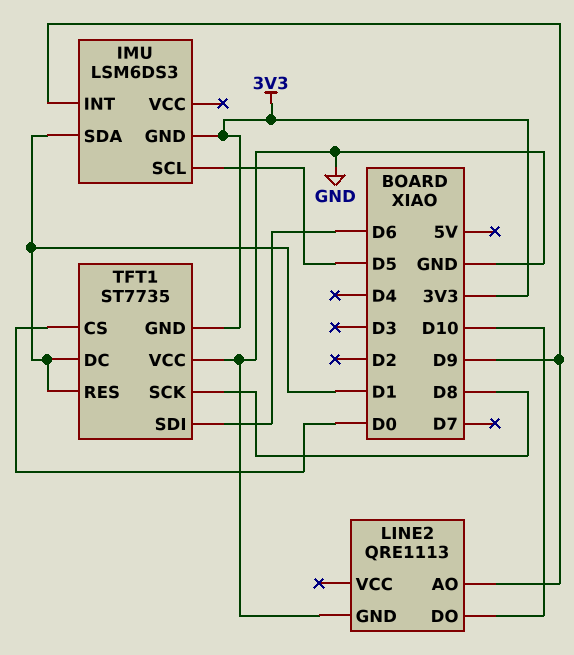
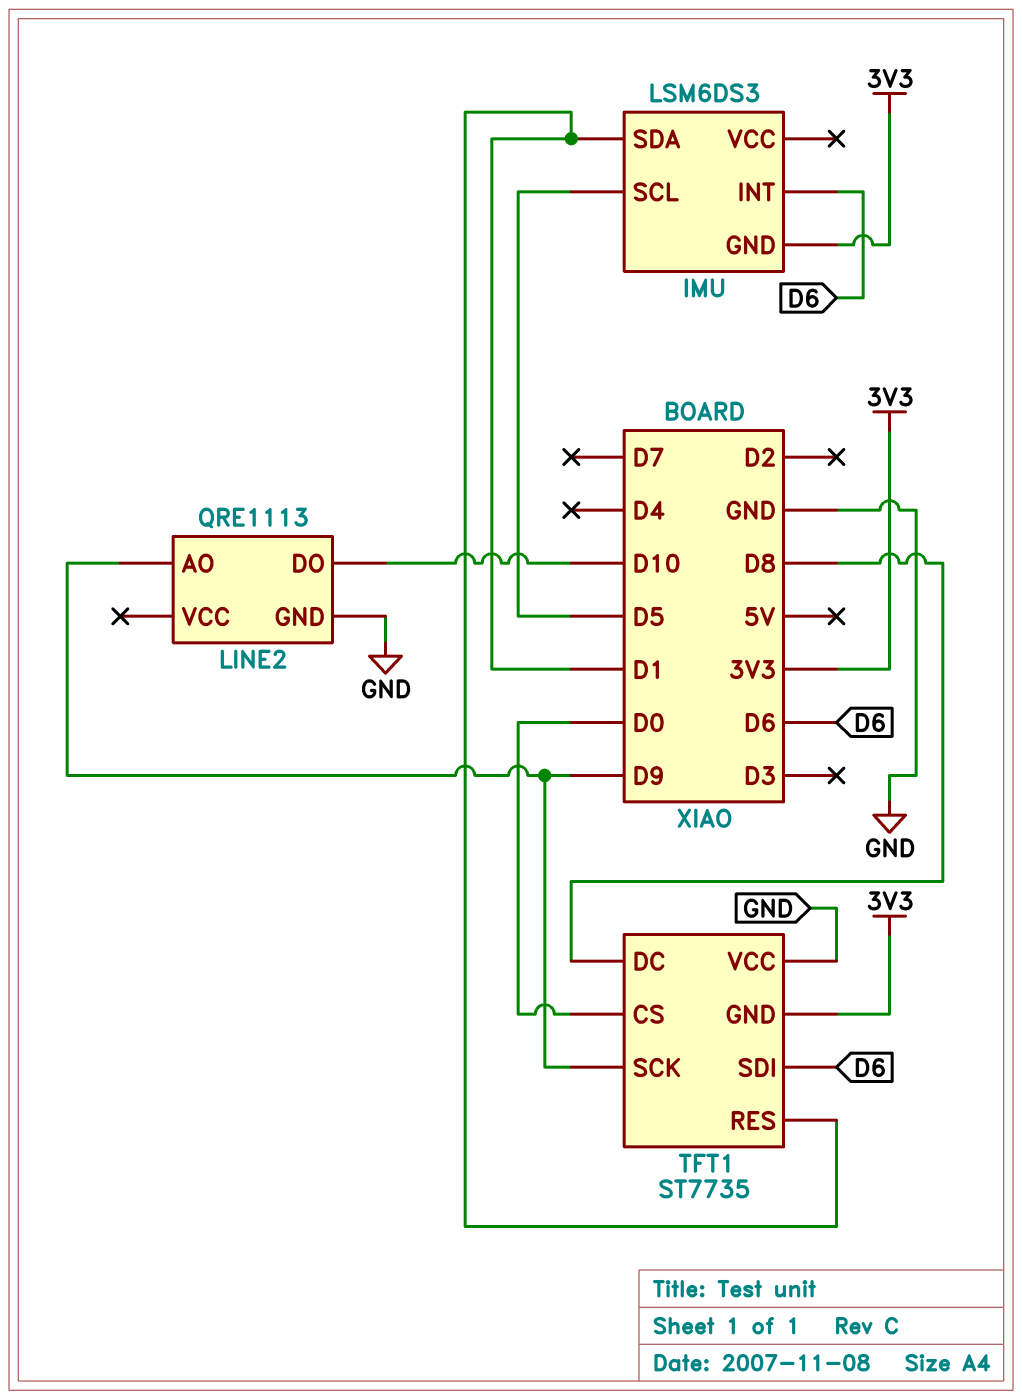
IMU pin INT: D9 -> D6
TFT1 pin DC: D1 -> D8
TFT1 pin SCK: D8 -> D9

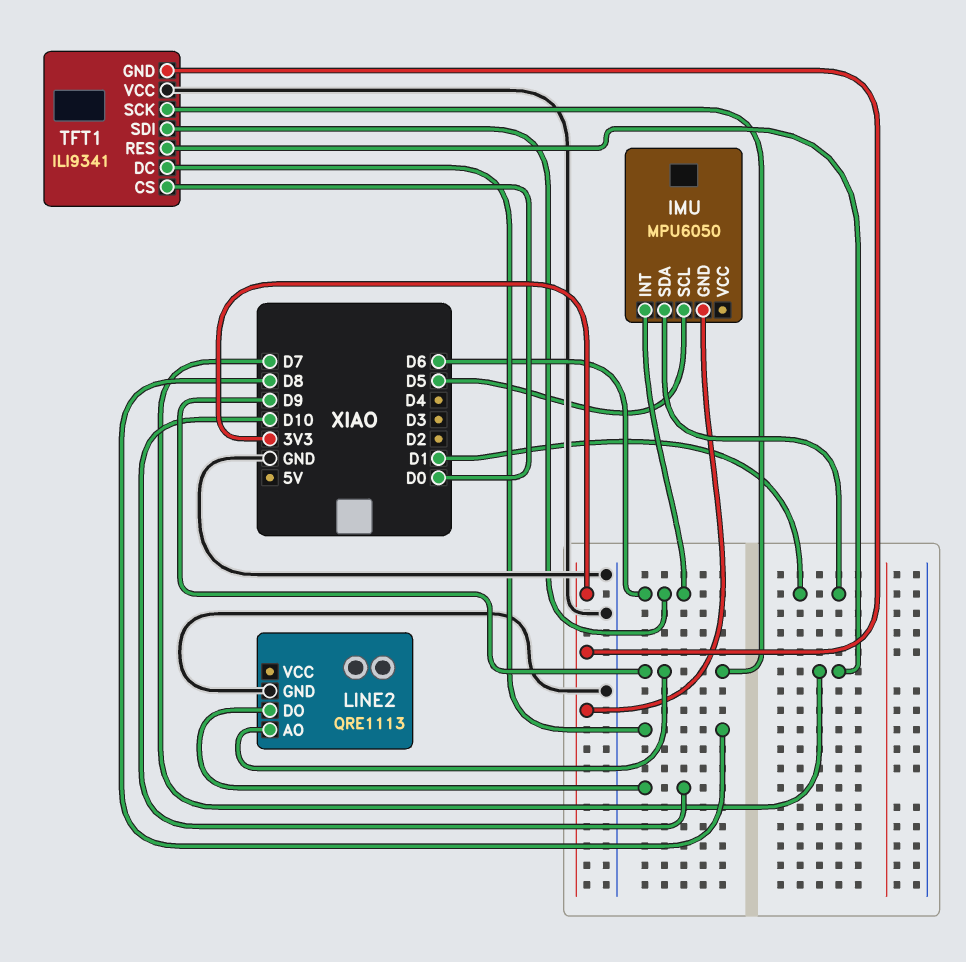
IMU: LSM6DS3 -> MPU6050
TFT1: ST7735 -> ILI9341
TFT1 pin RES: D1 -> D7

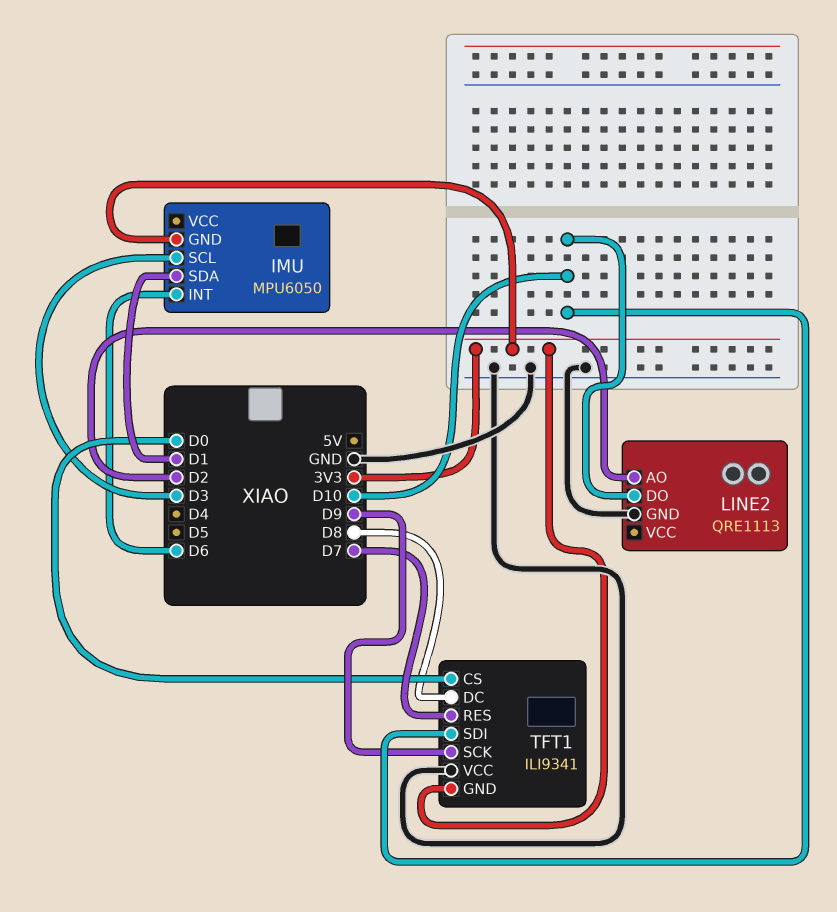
IMU pin SCL: D5 -> D3
LINE2 pin AO: D9 -> D2
TFT1 pin SDI: D6 -> D10

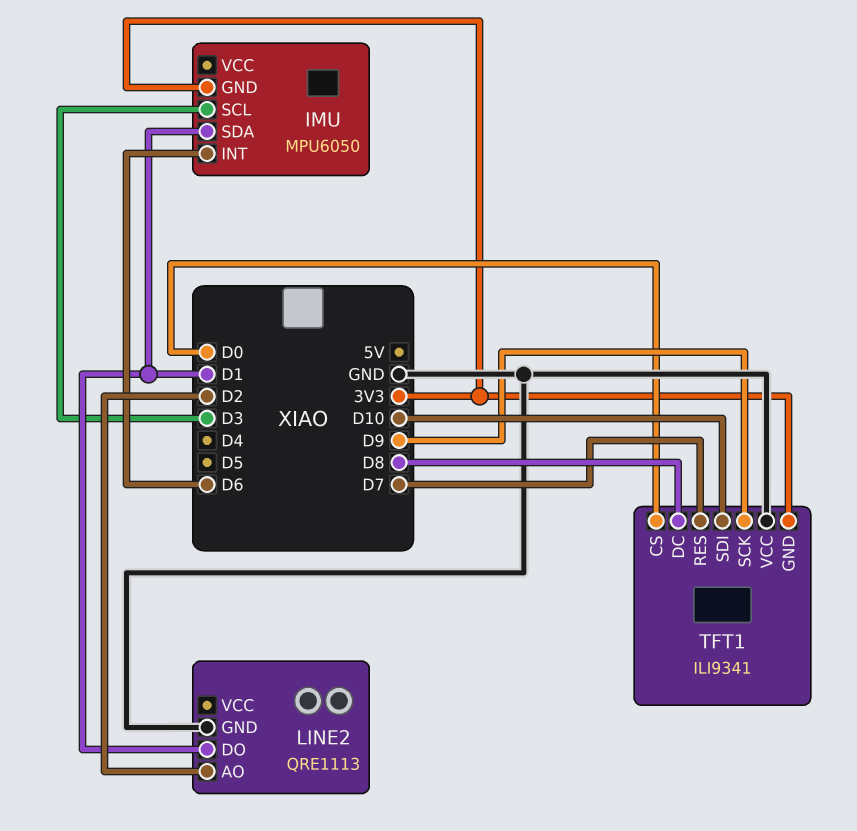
LINE2 pin DO: D10 -> D1

